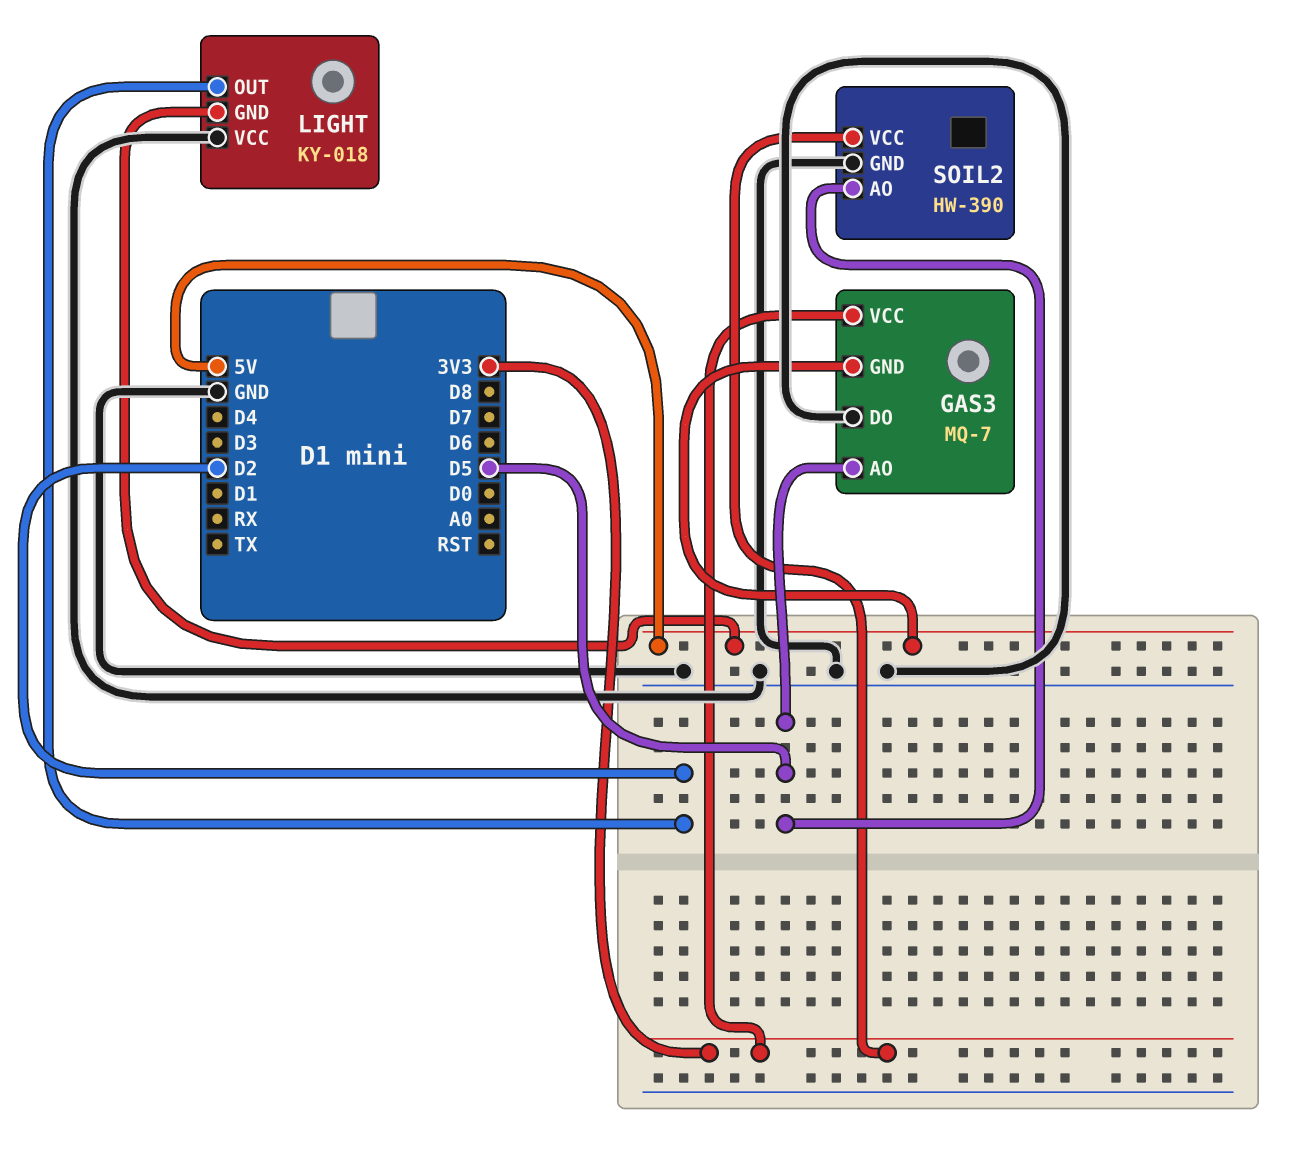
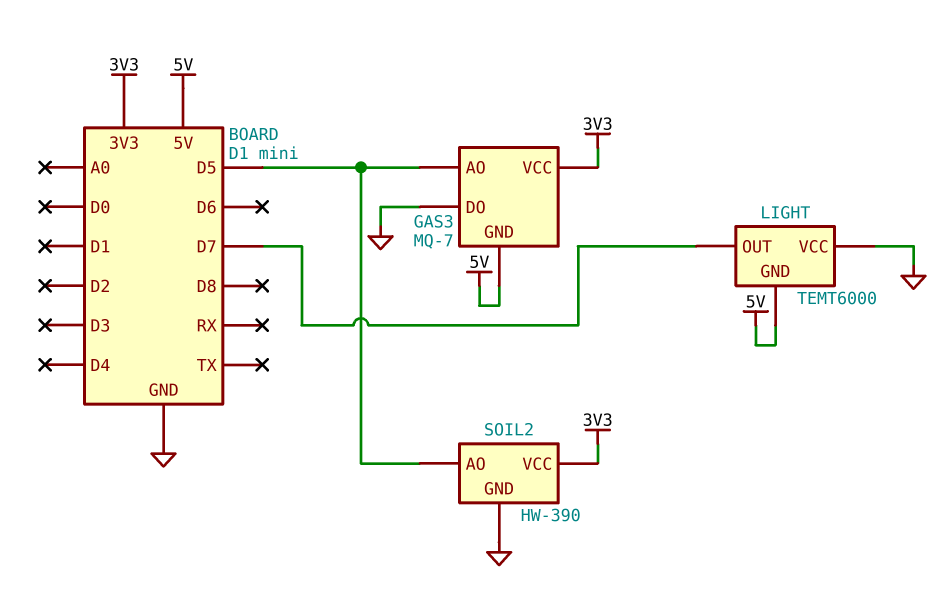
LIGHT: KY-018 -> TEMT6000
LIGHT pin OUT: D2 -> D7

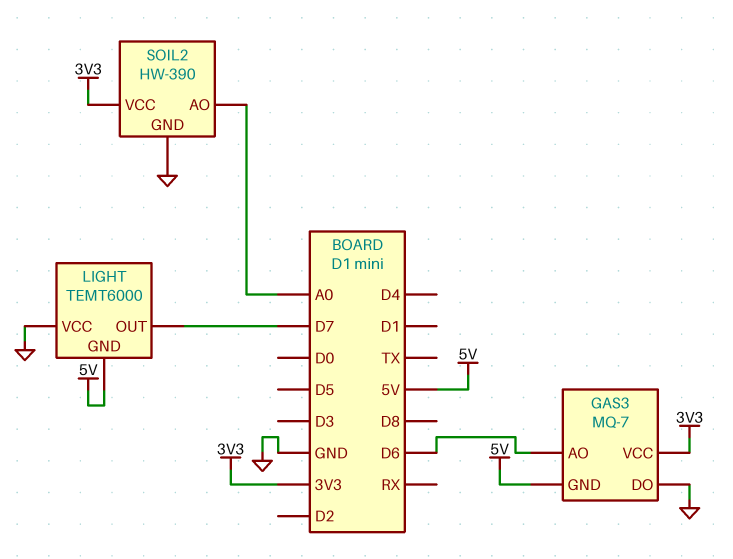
GAS3 pin AO: D5 -> D6
SOIL2 pin AO: D5 -> A0

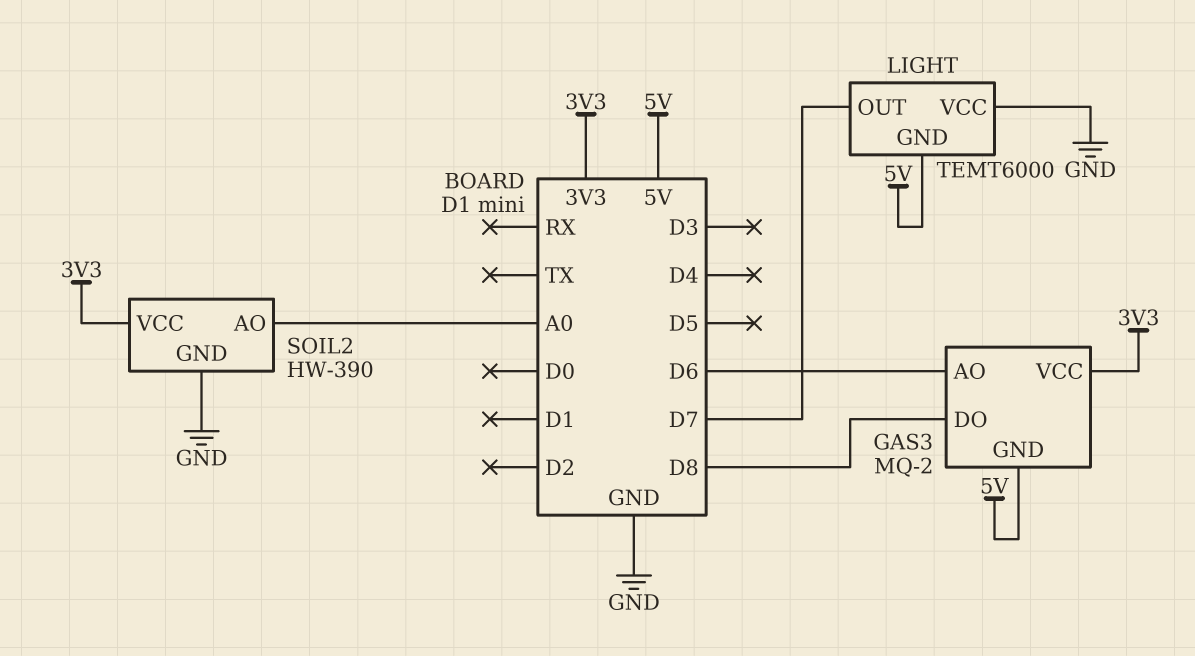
GAS3: MQ-7 -> MQ-2
GAS3 pin DO: GND -> D8

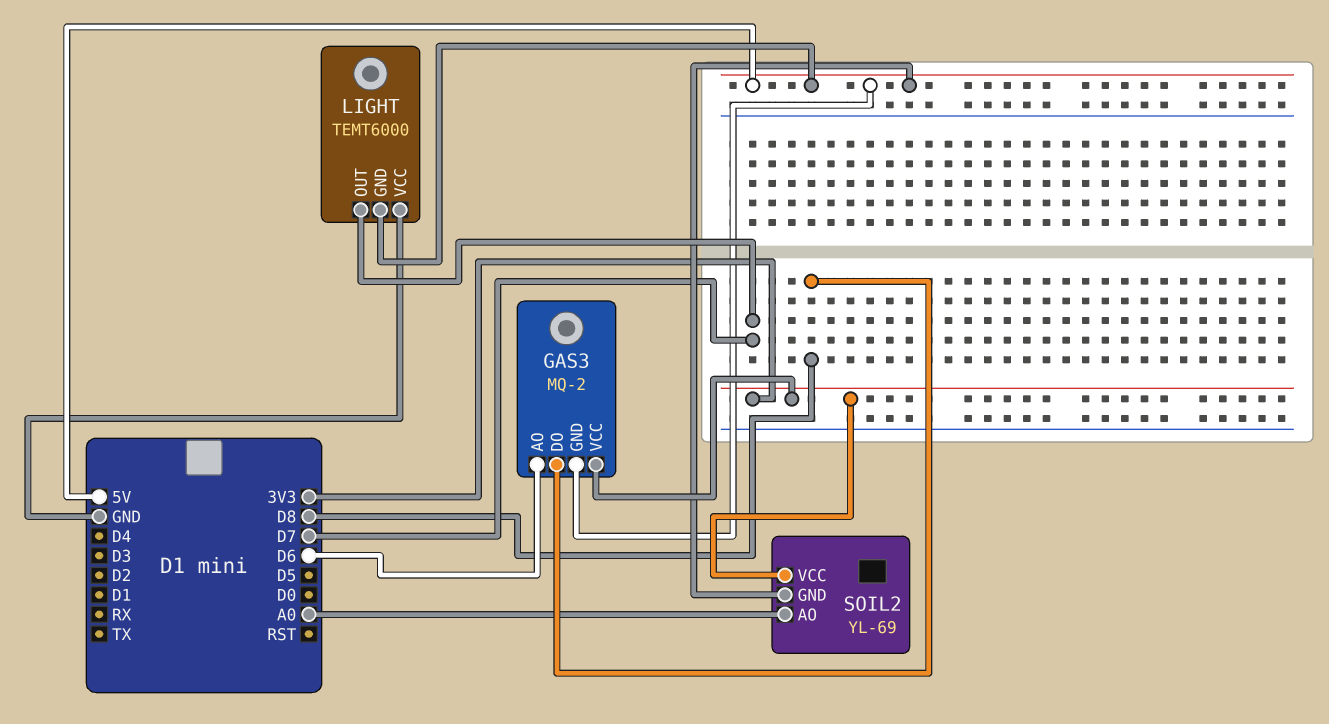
SOIL2: HW-390 -> YL-69
SOIL2 pin GND: GND -> 5V

